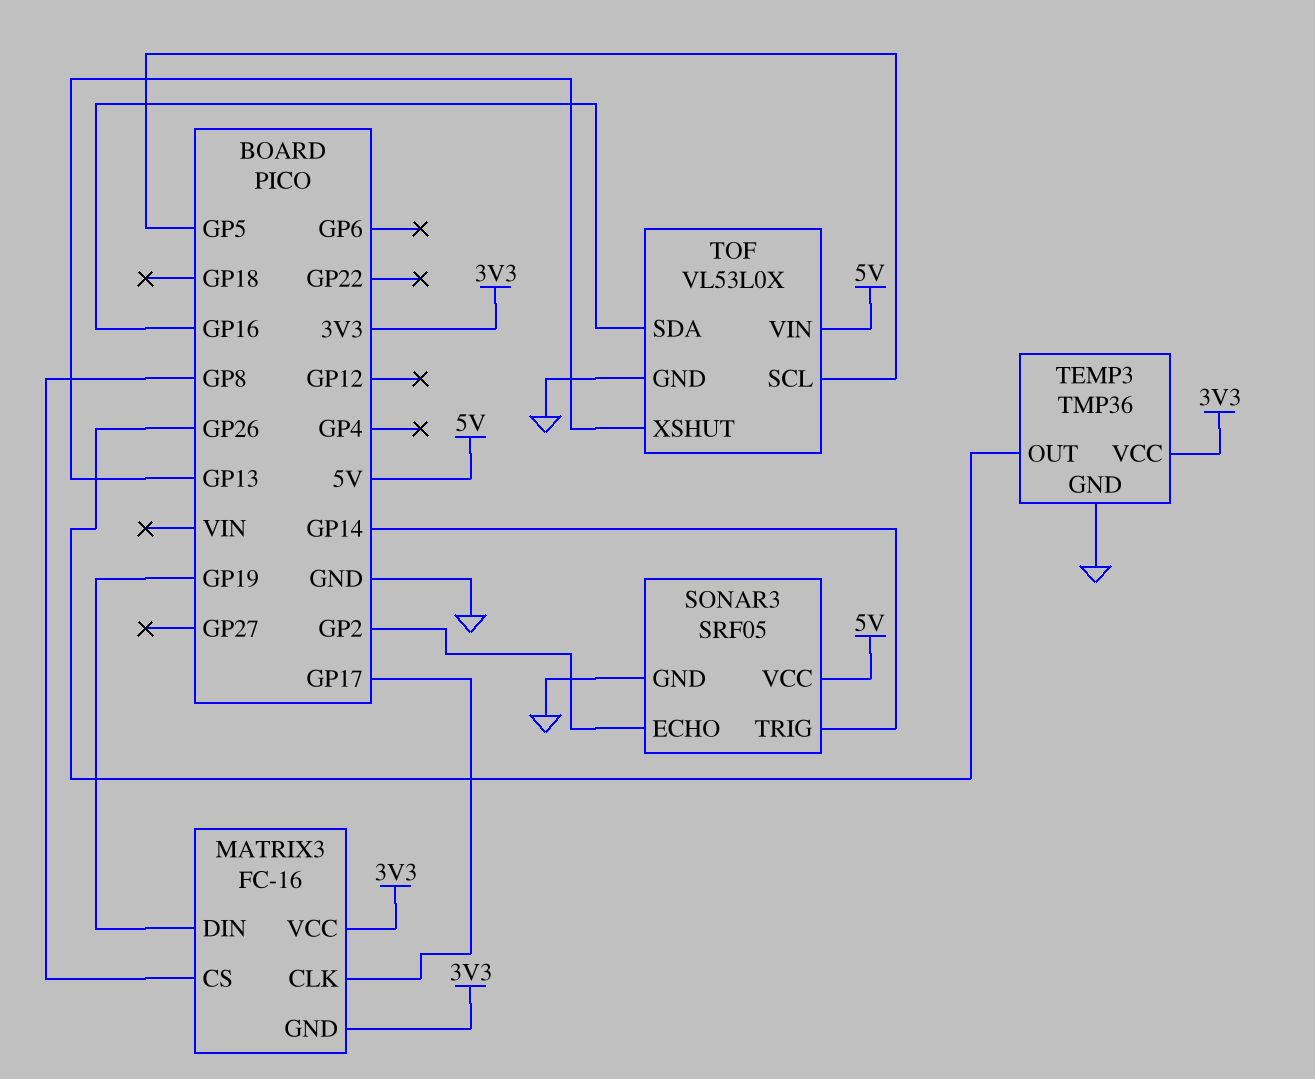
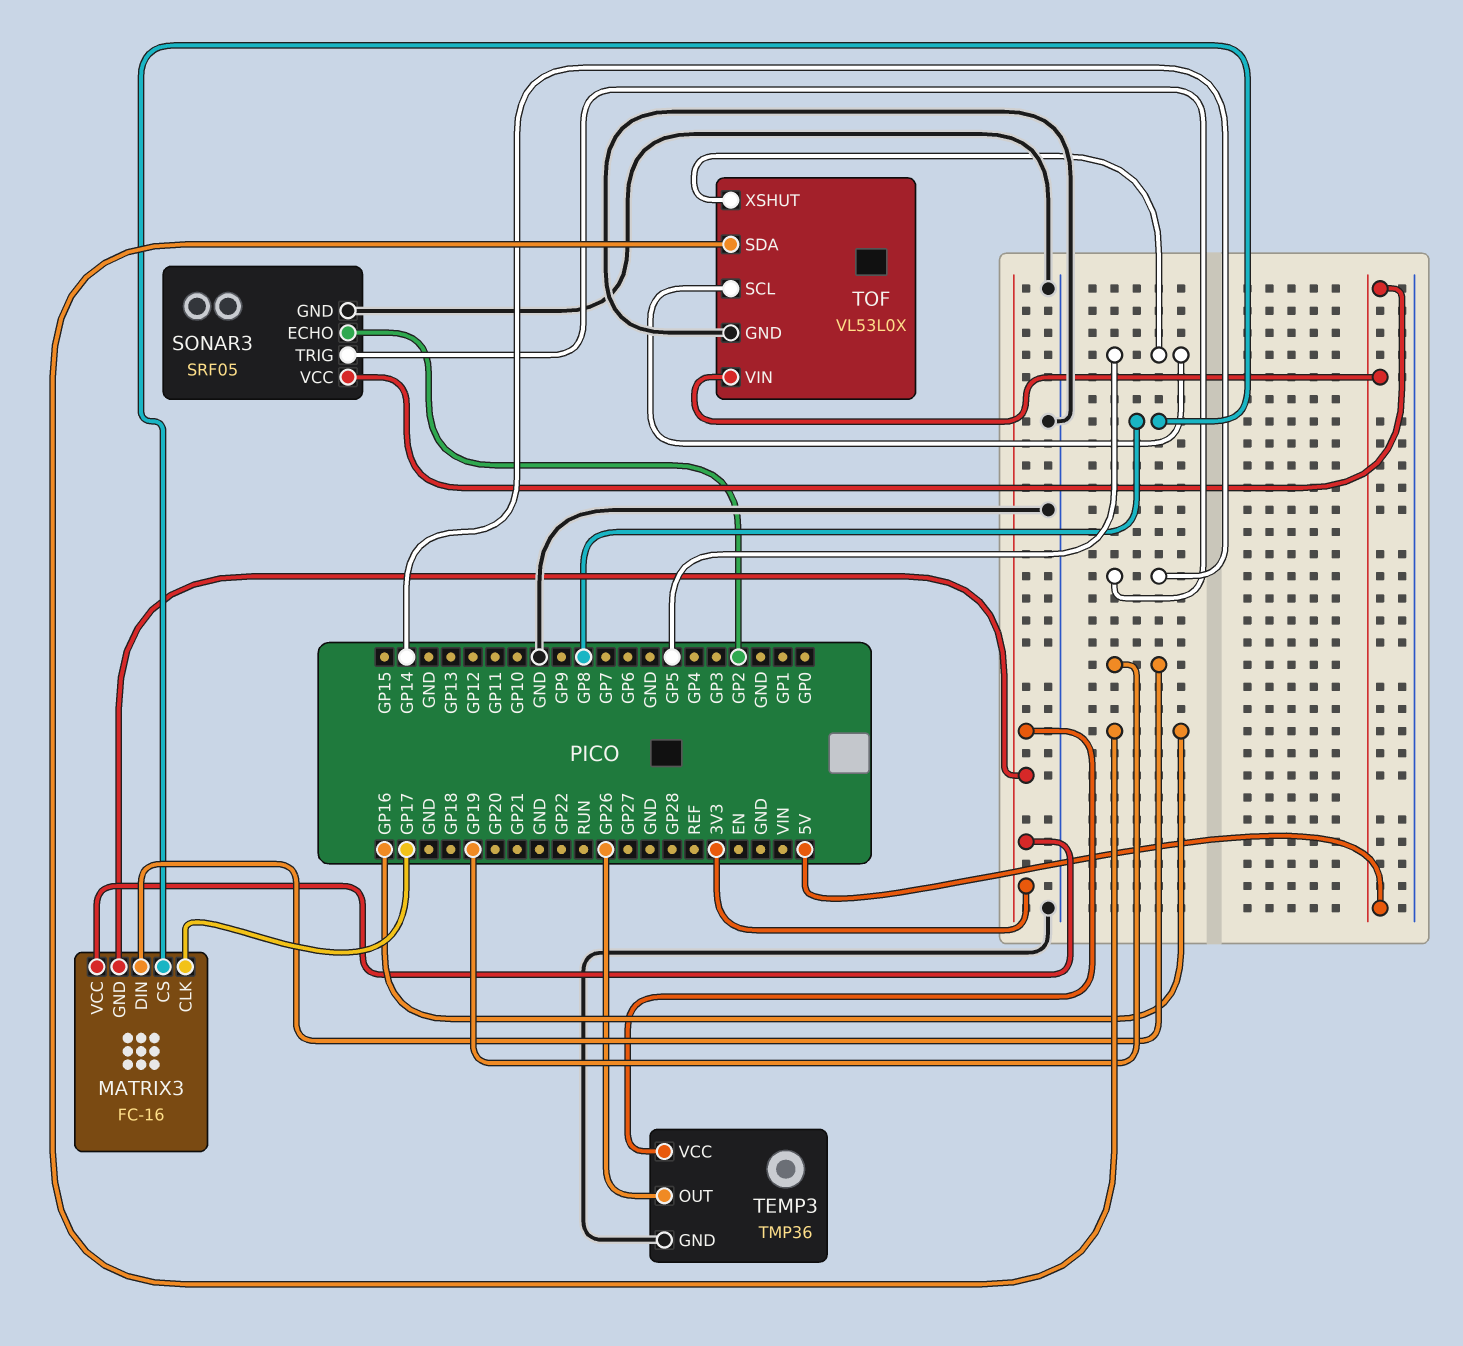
TOF pin XSHUT: GP13 -> GP5

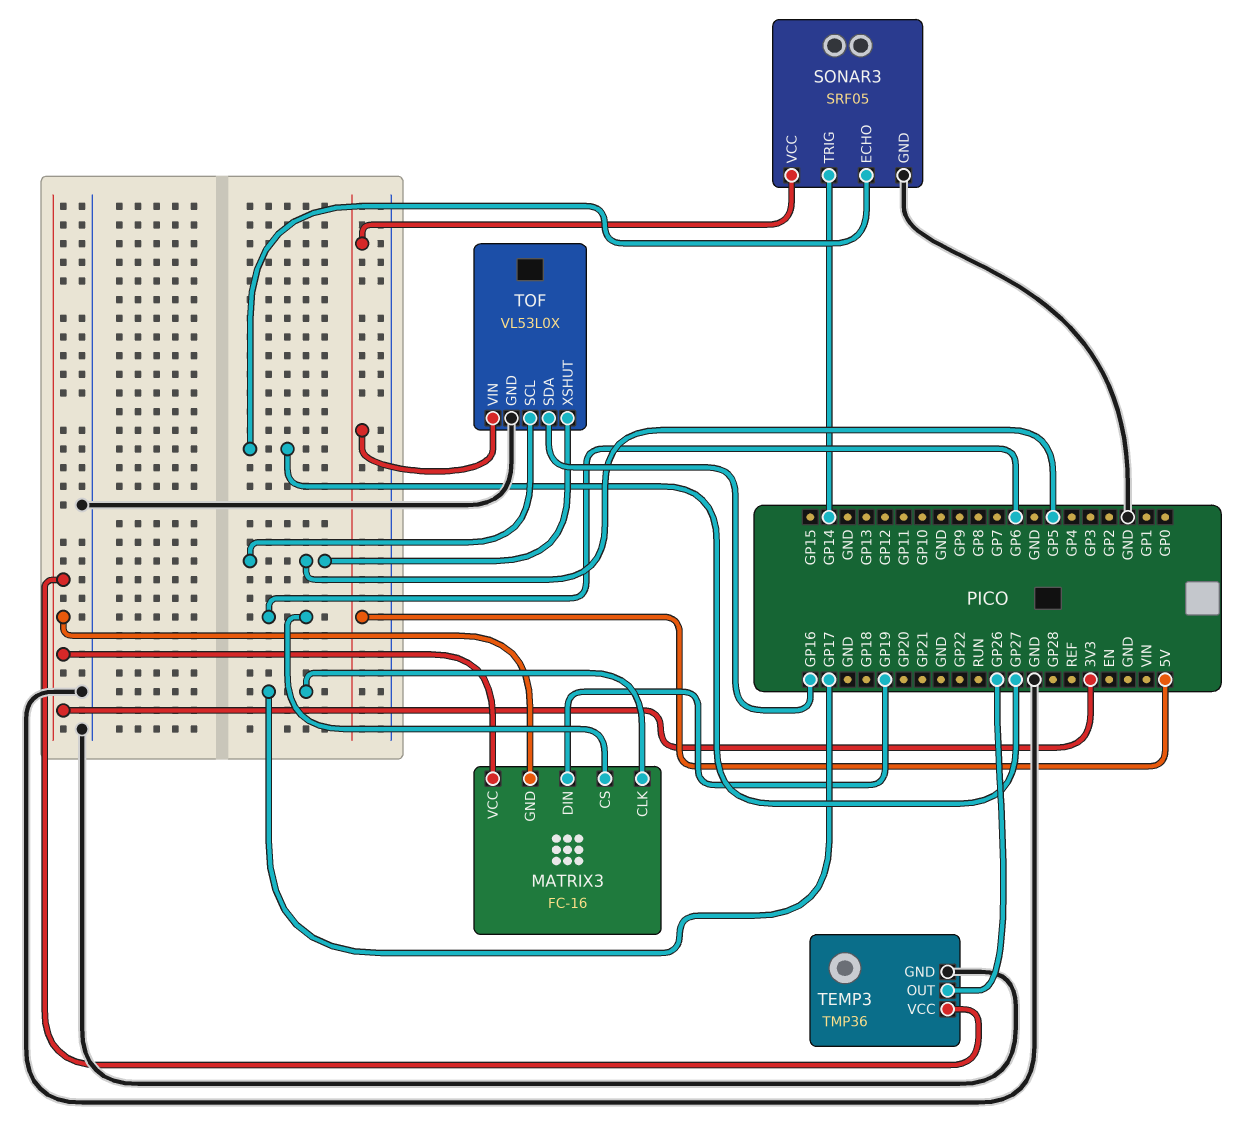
MATRIX3 pin CS: GP8 -> GP6
SONAR3 pin ECHO: GP2 -> GP27

